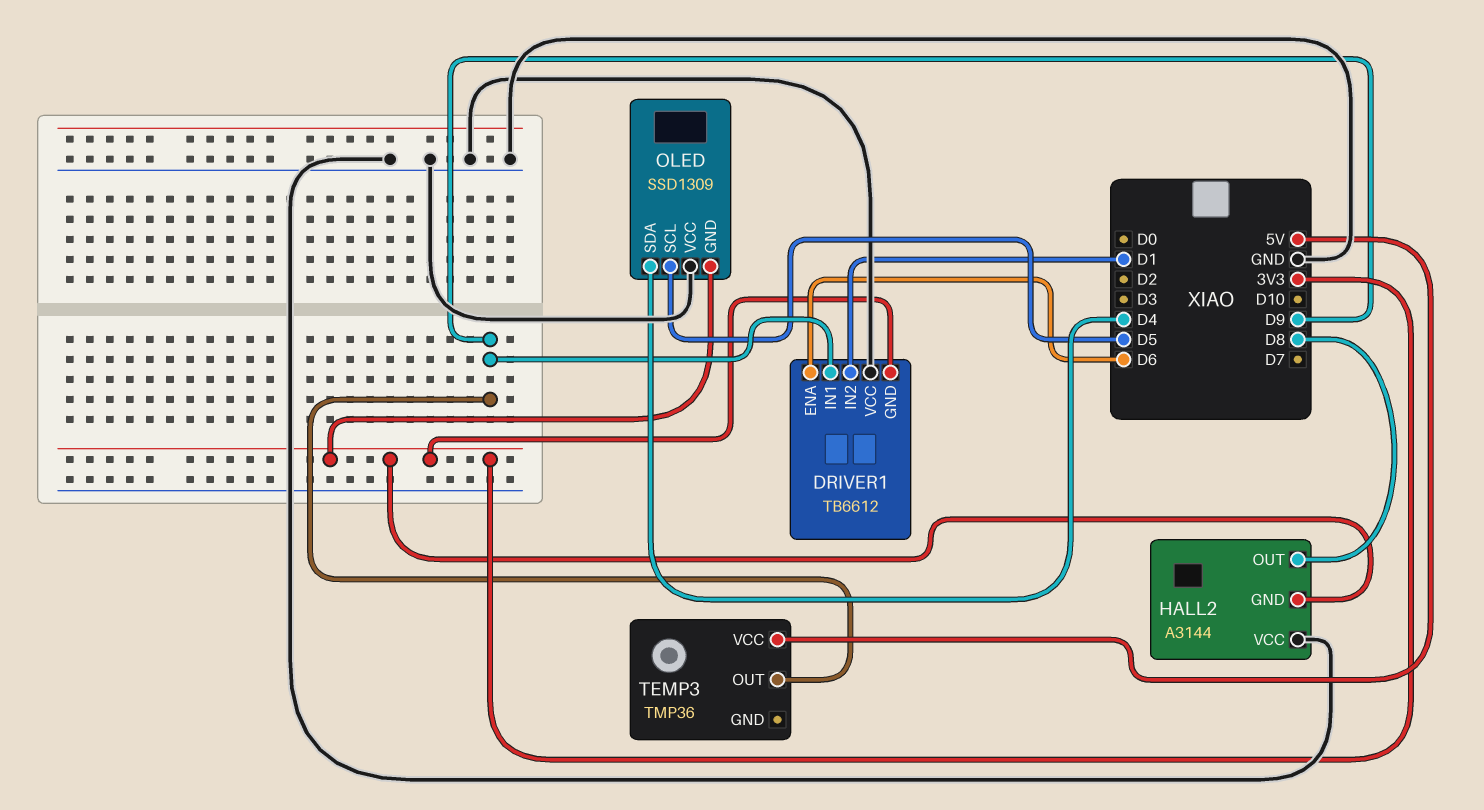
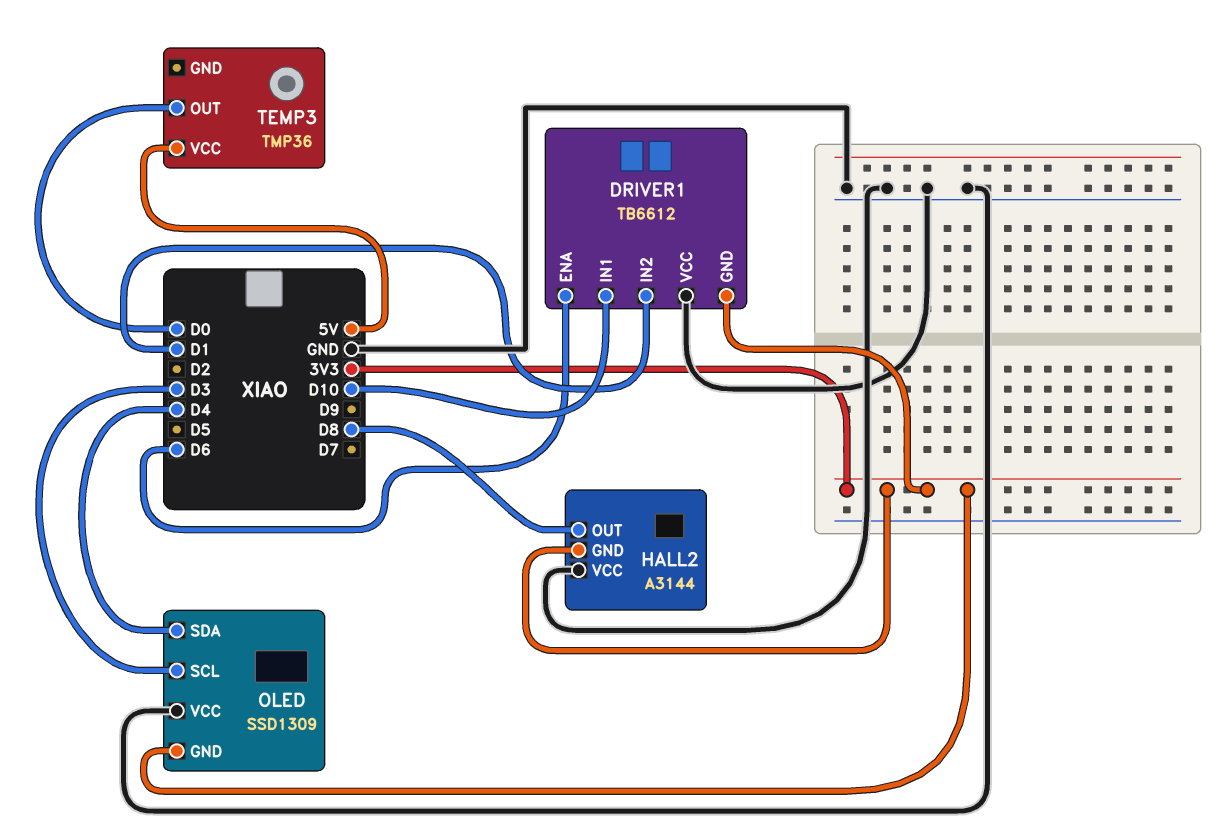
DRIVER1 pin IN1: D9 -> D10
OLED pin SCL: D5 -> D3
TEMP3 pin OUT: D9 -> D0

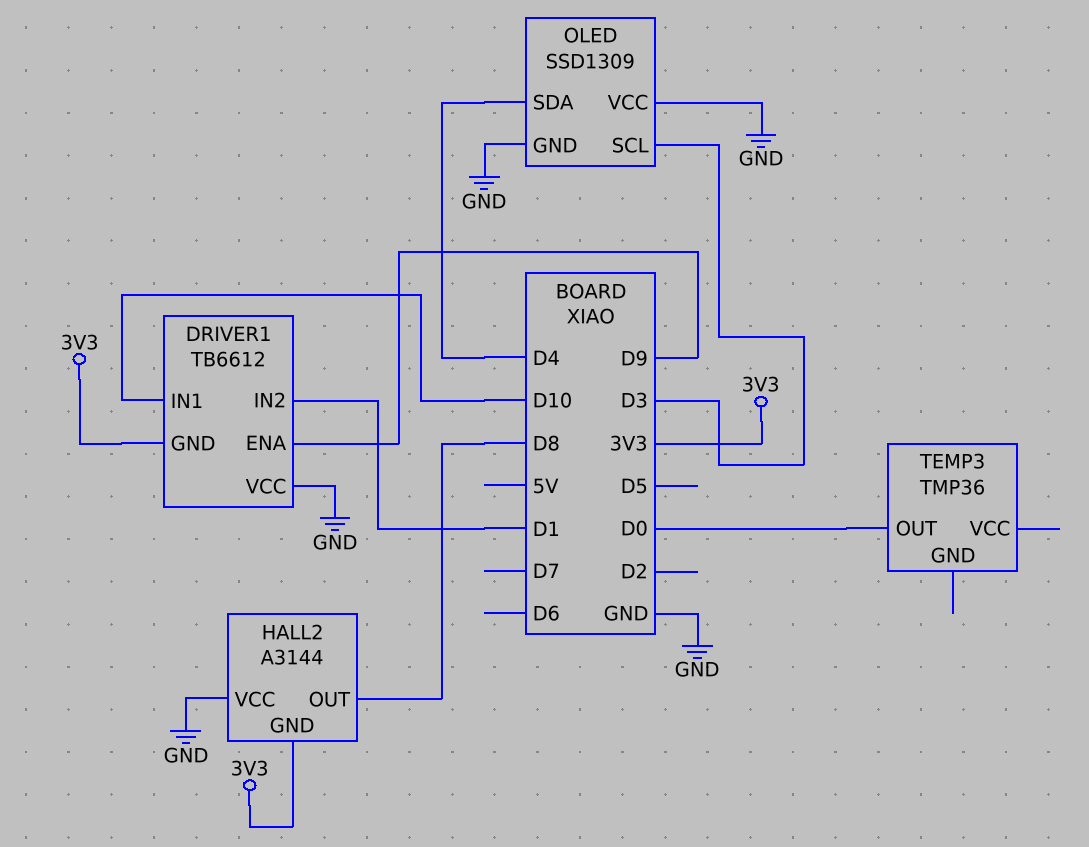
DRIVER1 pin ENA: D6 -> D9
OLED pin GND: 3V3 -> GND
TEMP3 pin VCC: 5V -> none

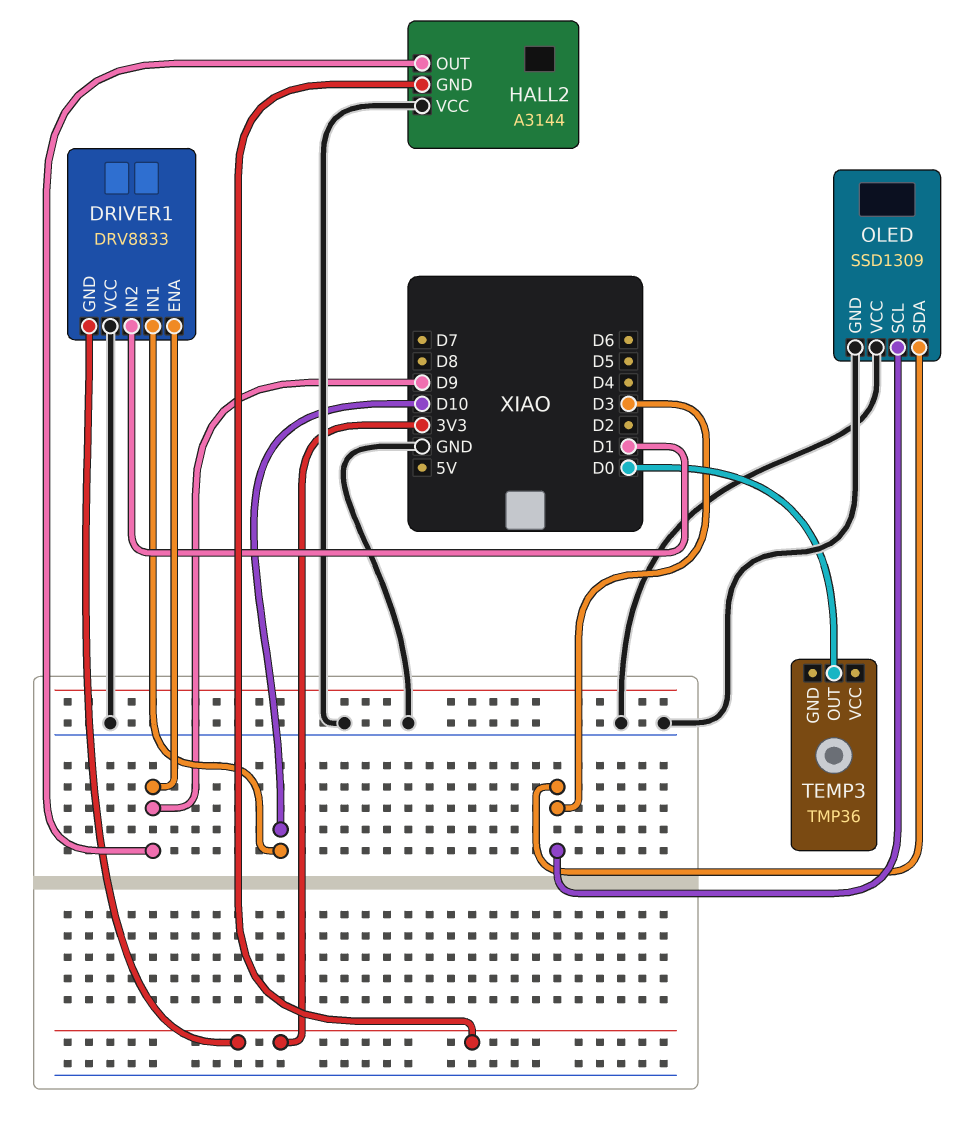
DRIVER1: TB6612 -> DRV8833
HALL2 pin OUT: D8 -> D9
OLED pin SDA: D4 -> D3

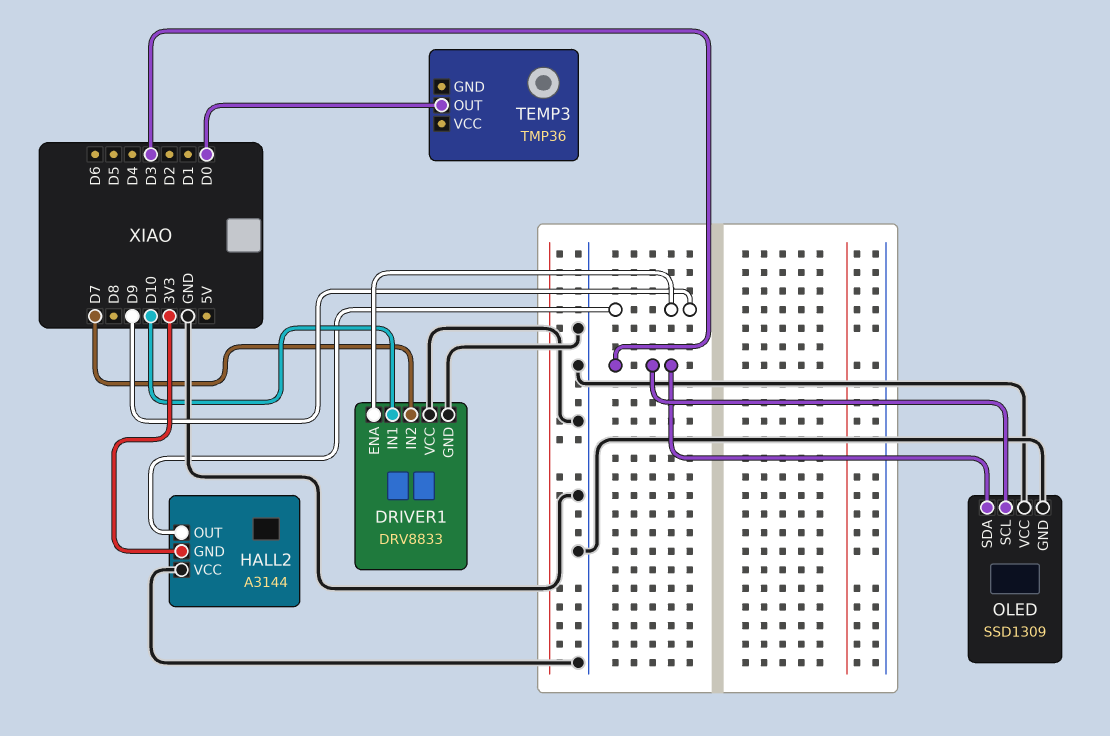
DRIVER1 pin GND: 3V3 -> GND
DRIVER1 pin IN2: D1 -> D7

